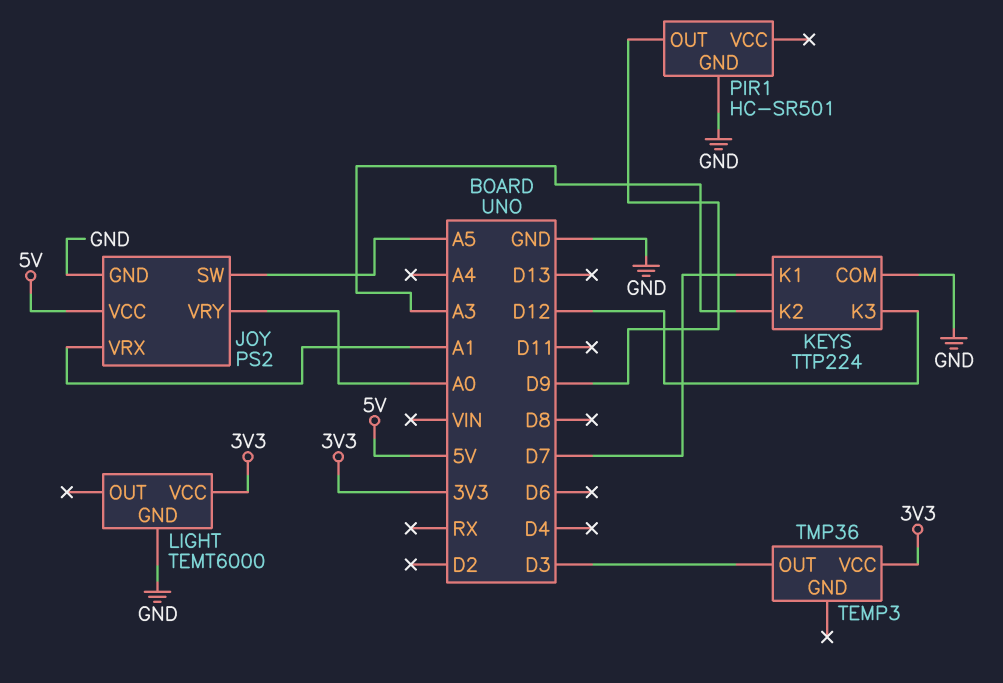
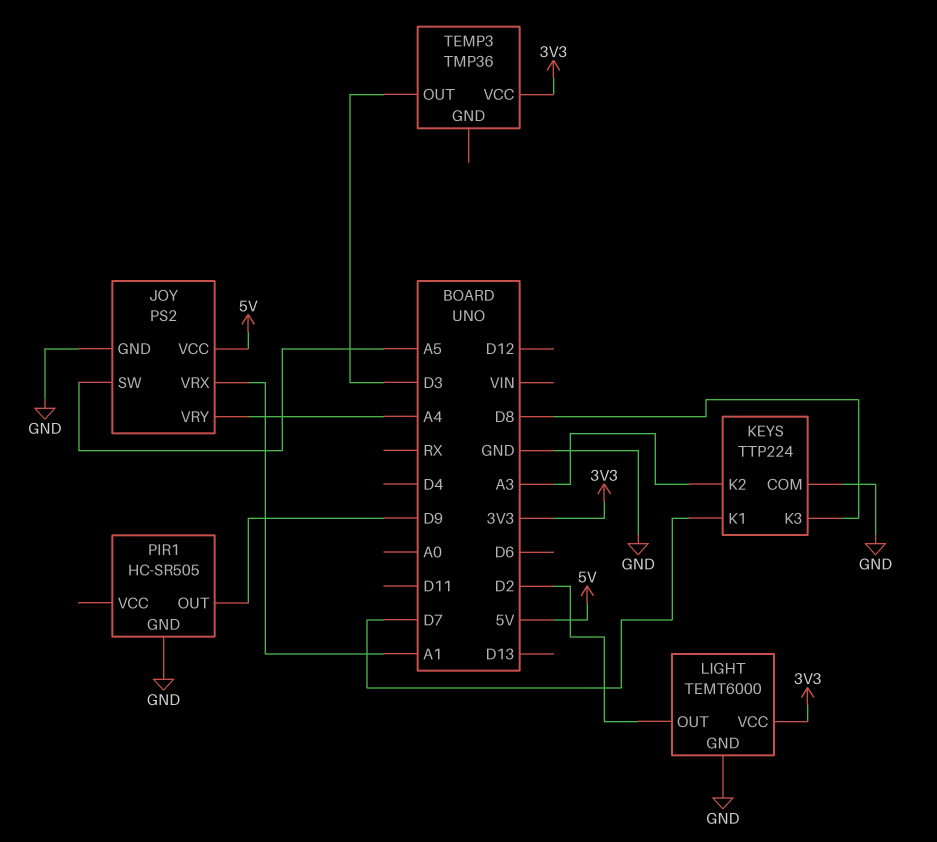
JOY pin VRY: A0 -> A4
KEYS pin K3: D12 -> D8
LIGHT pin OUT: none -> D2
PIR1: HC-SR501 -> HC-SR505

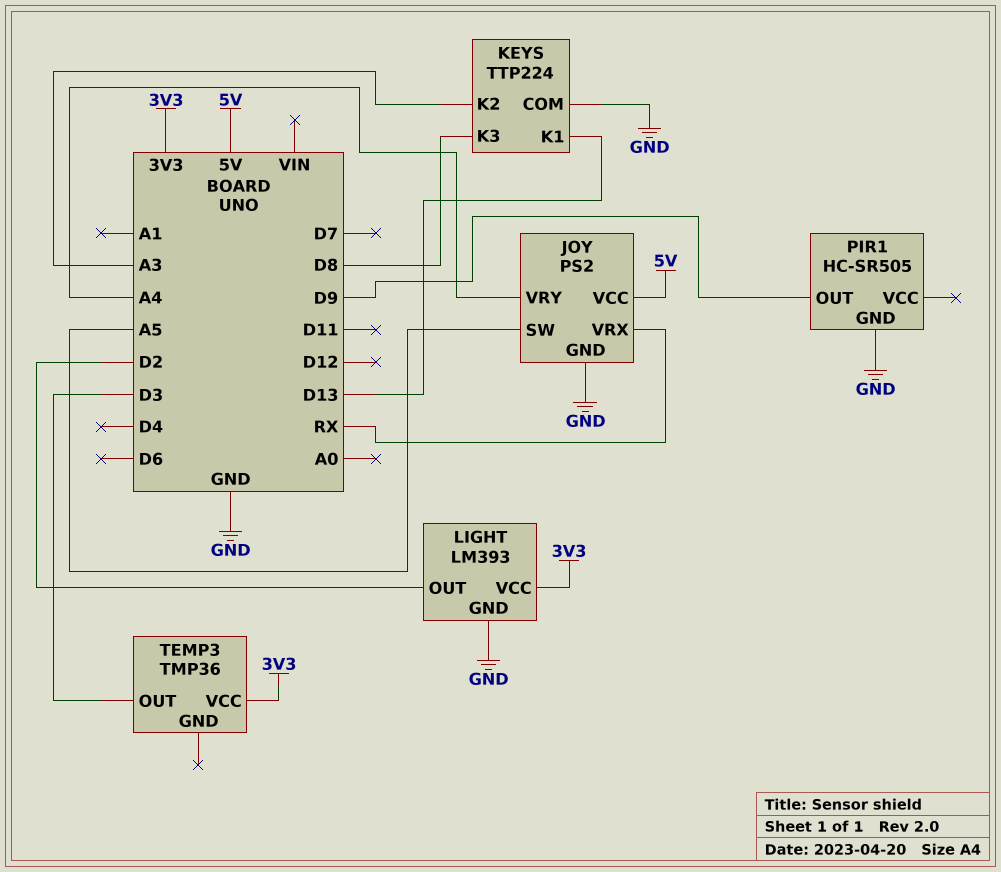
JOY pin VRX: A1 -> RX
KEYS pin K1: D7 -> D13
LIGHT: TEMT6000 -> LM393

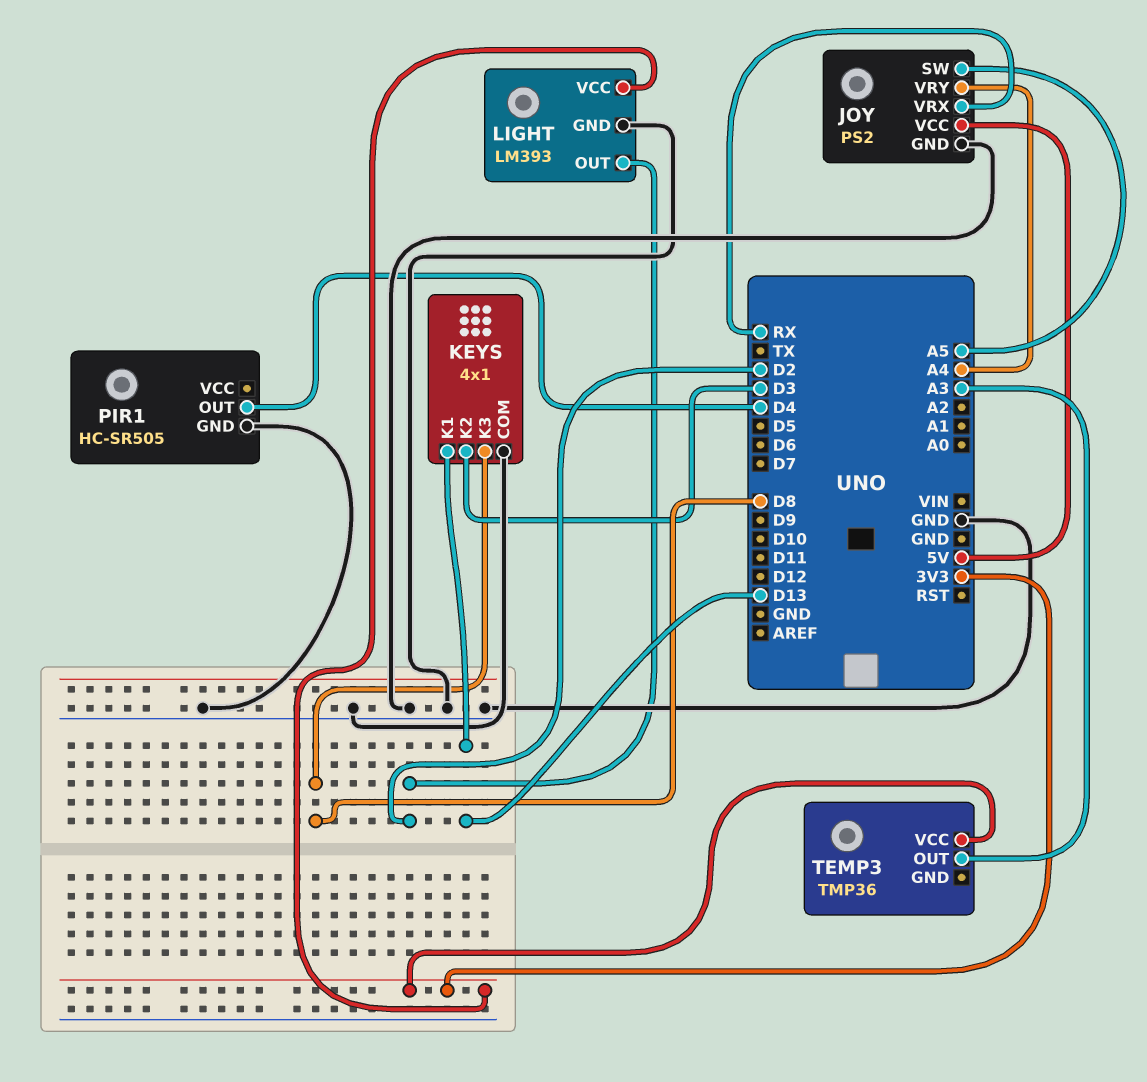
KEYS: TTP224 -> 4x1
KEYS pin K2: A3 -> D3
PIR1 pin OUT: D9 -> D4
TEMP3 pin OUT: D3 -> A3

